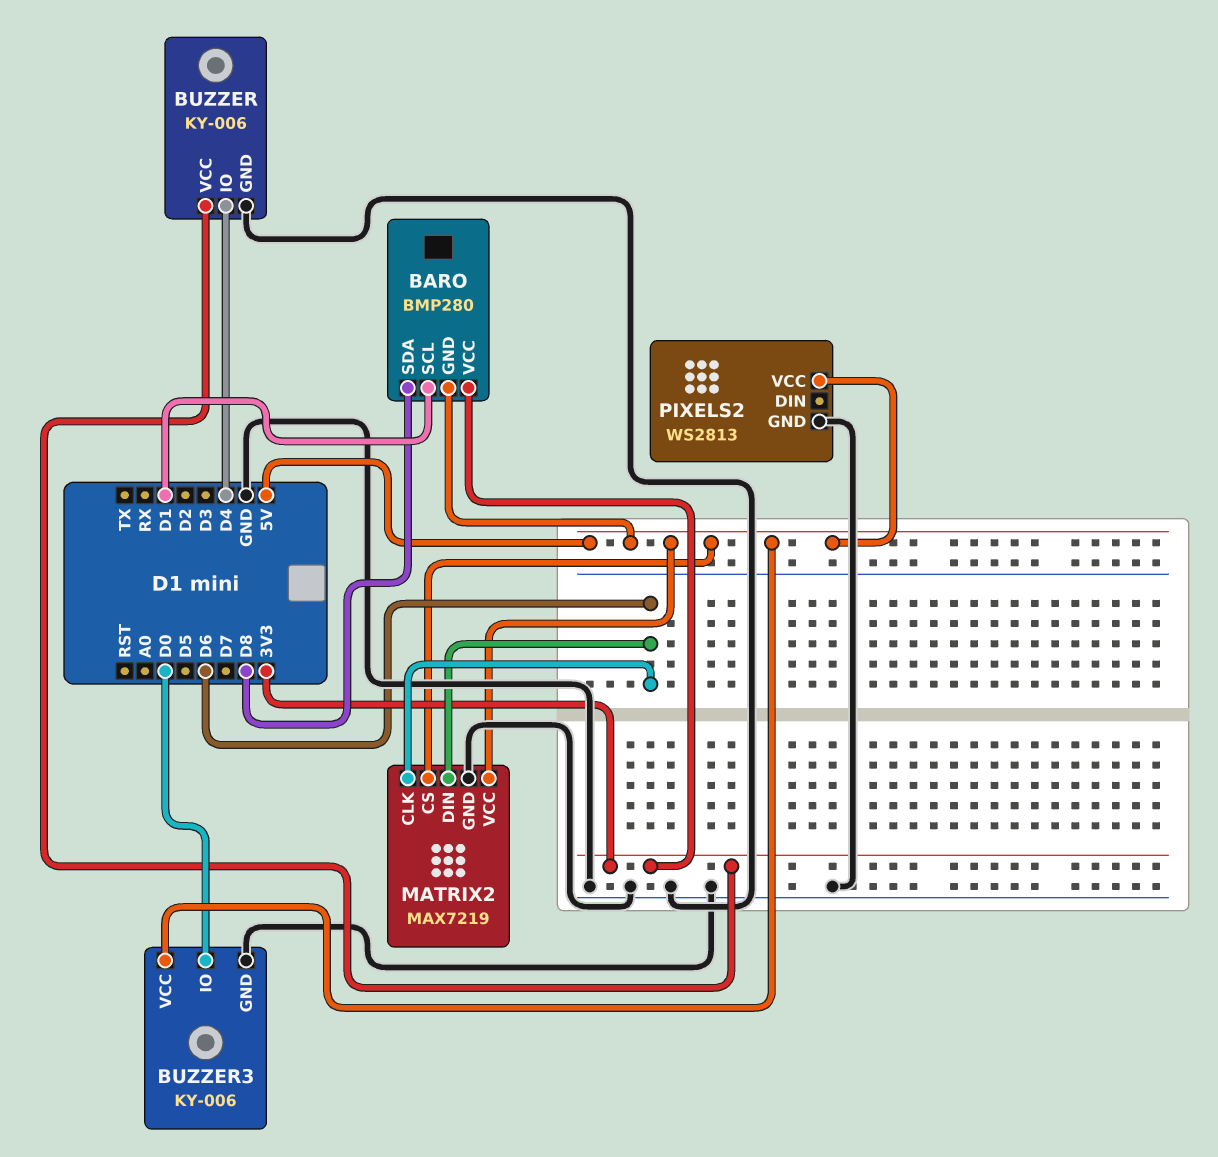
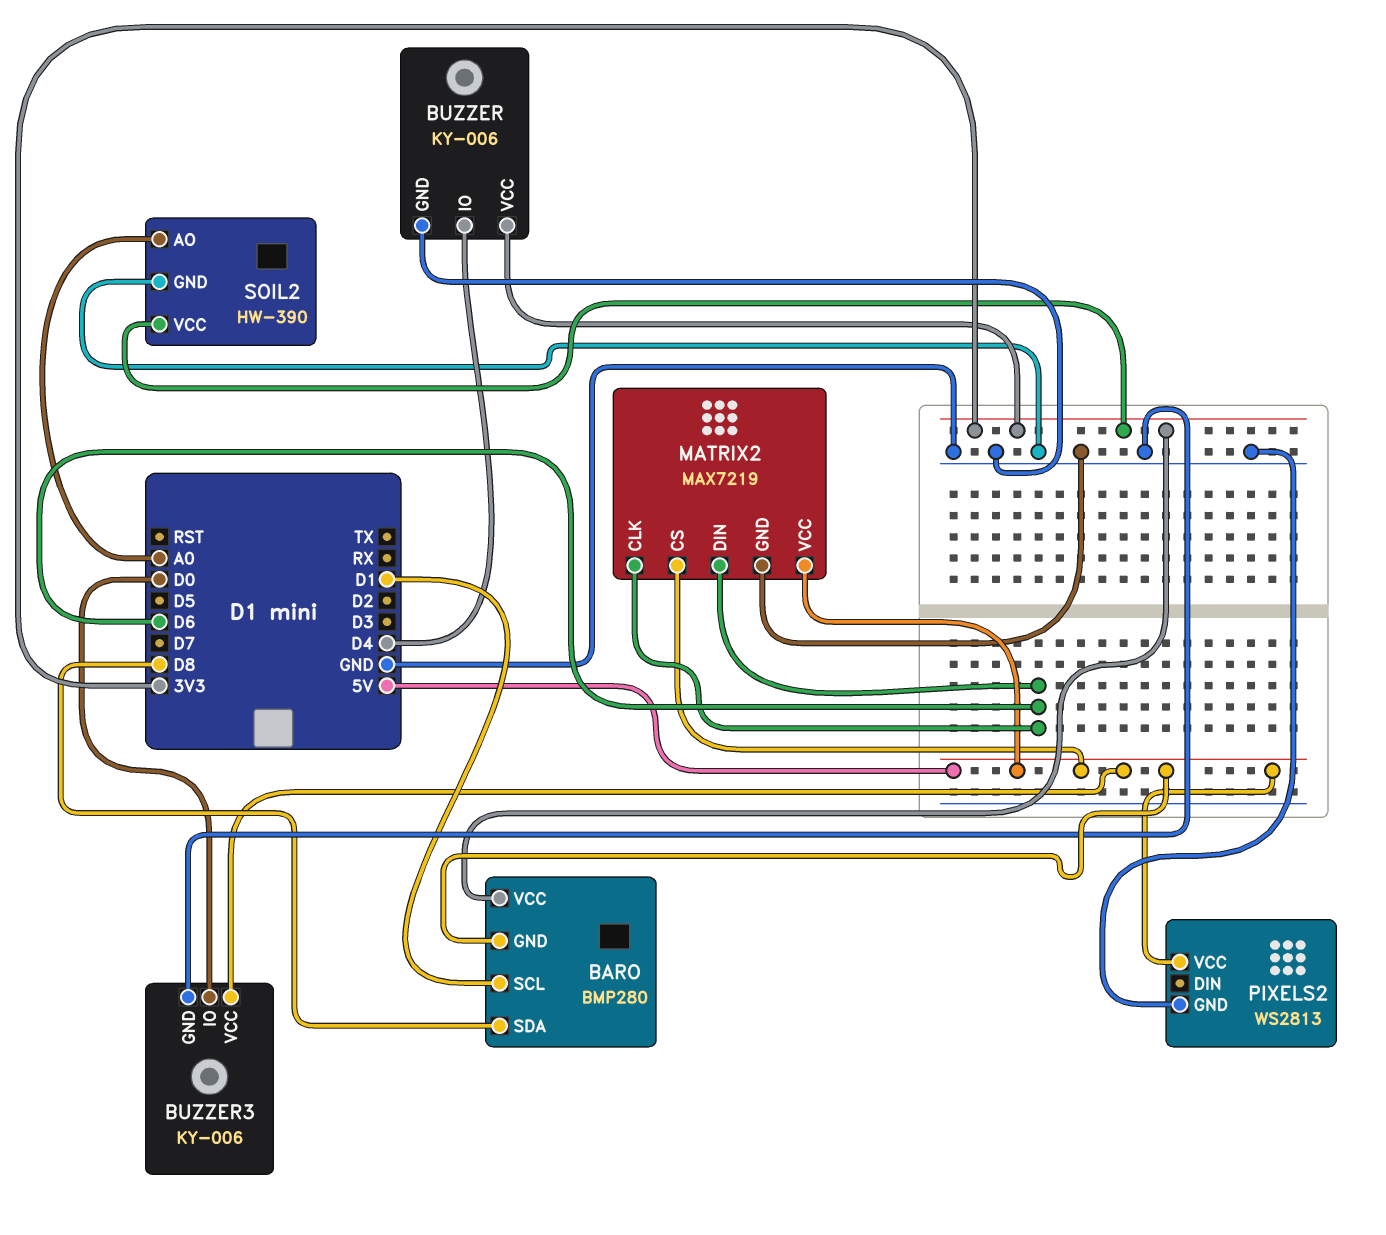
SOIL2: none -> HW-390
SOIL2 pin AO: none -> A0
SOIL2 pin GND: none -> GND
SOIL2 pin VCC: none -> 3V3

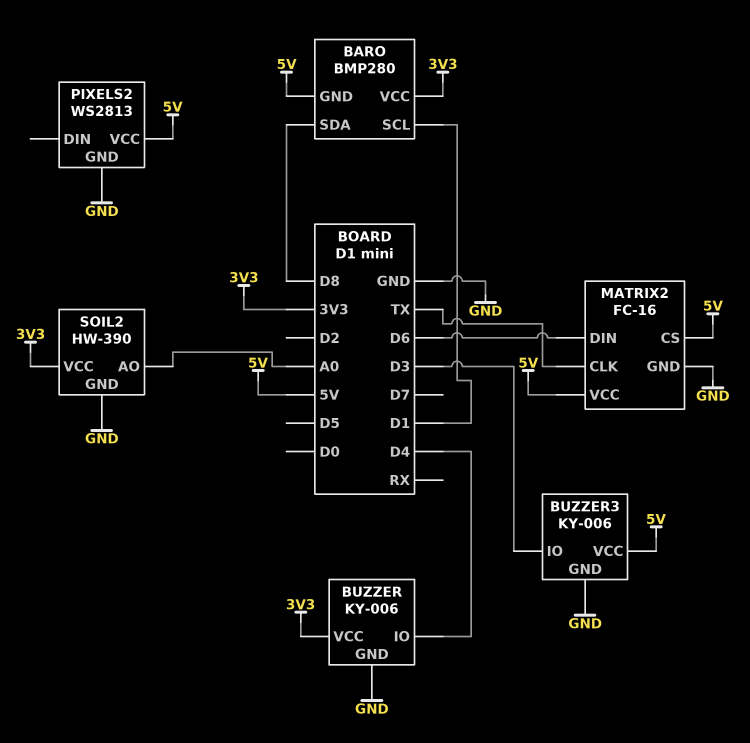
BUZZER3 pin IO: D0 -> D3
MATRIX2: MAX7219 -> FC-16
MATRIX2 pin CLK: D6 -> TX

